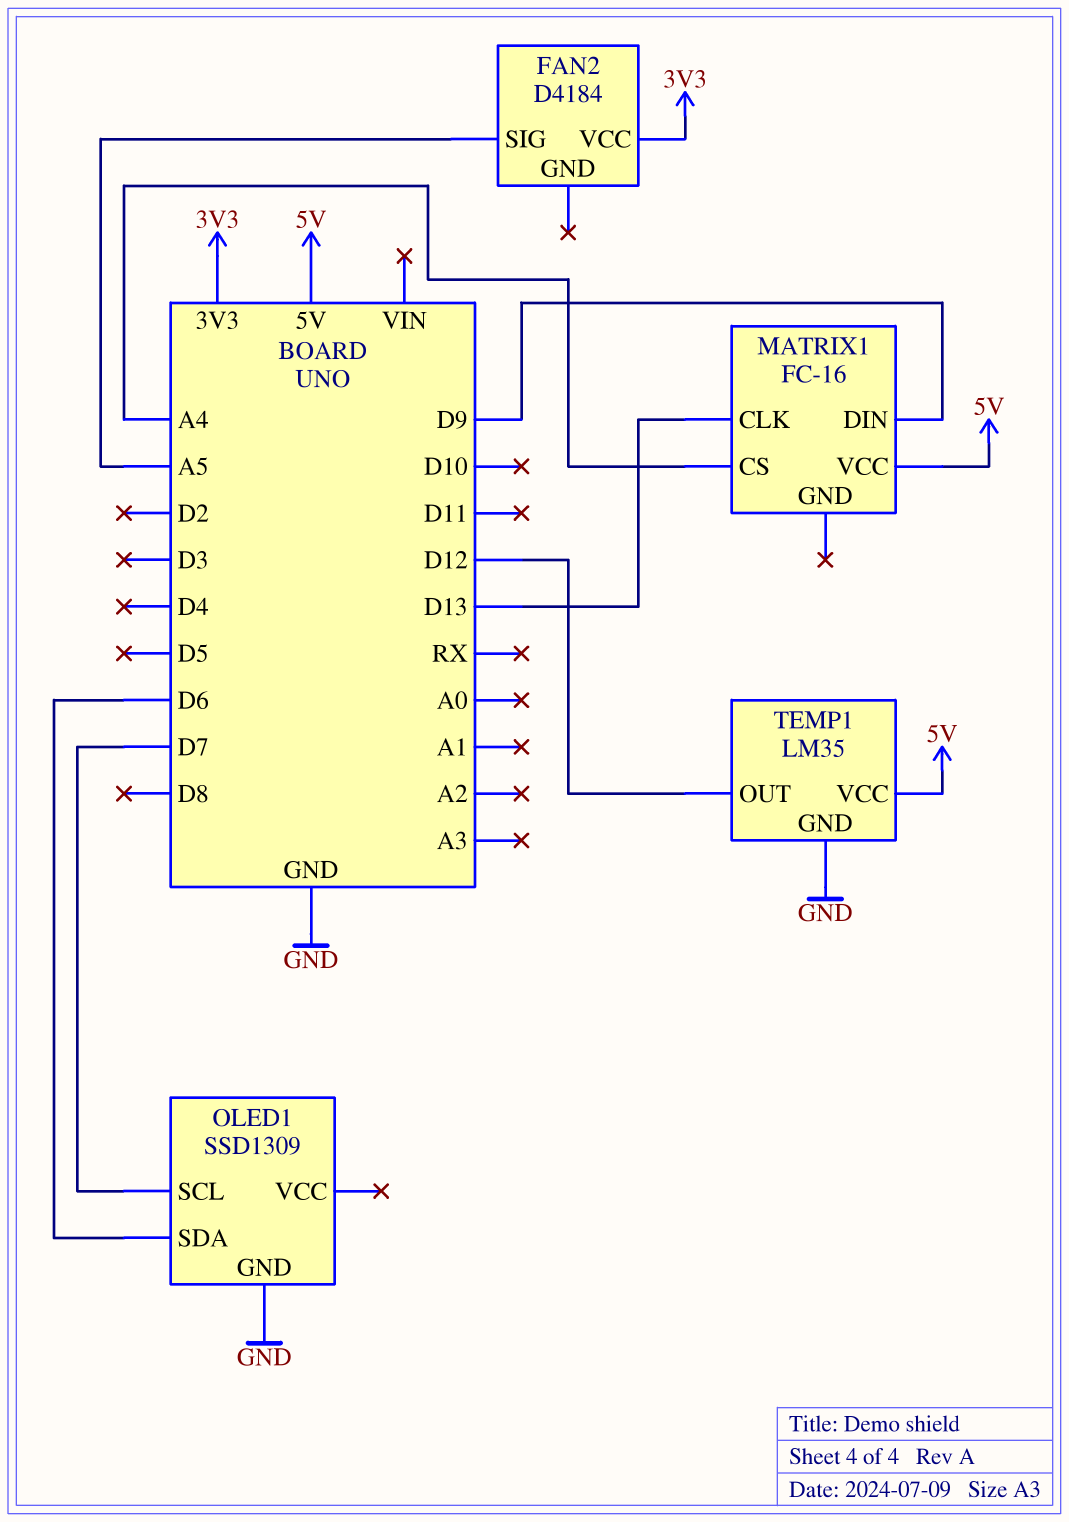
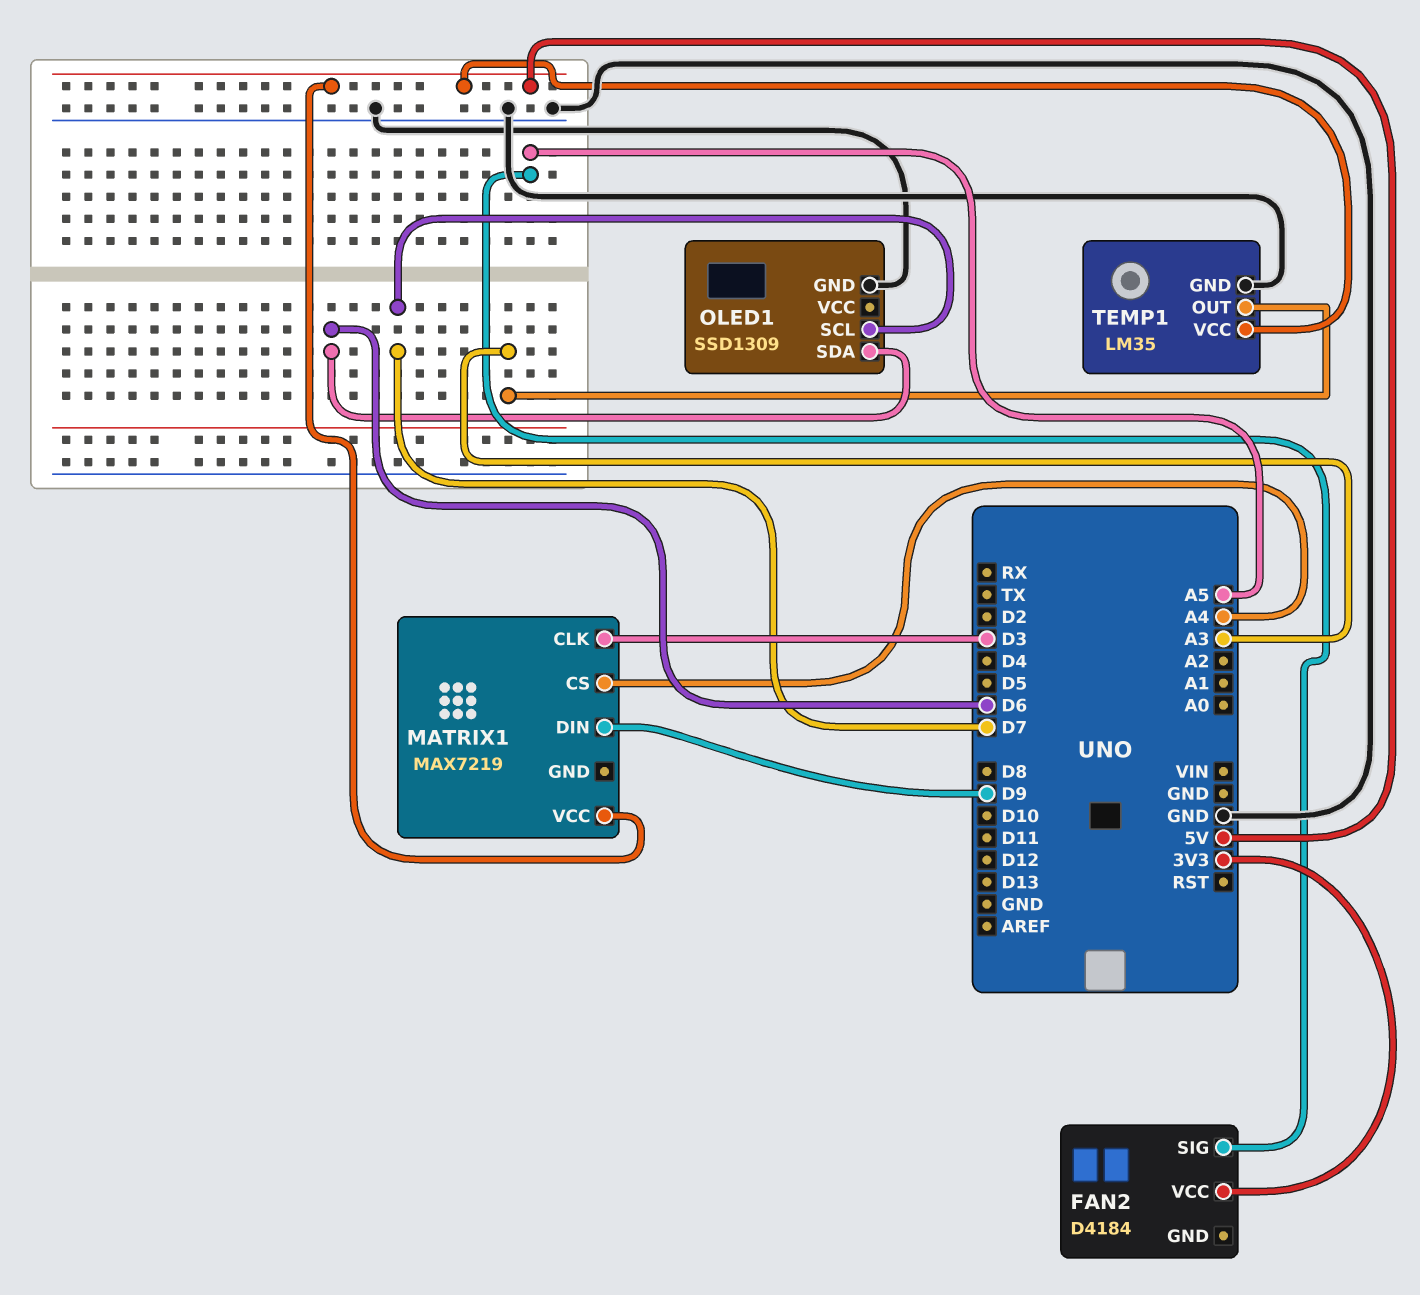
MATRIX1: FC-16 -> MAX7219
MATRIX1 pin CLK: D13 -> D3
TEMP1 pin OUT: D12 -> A3

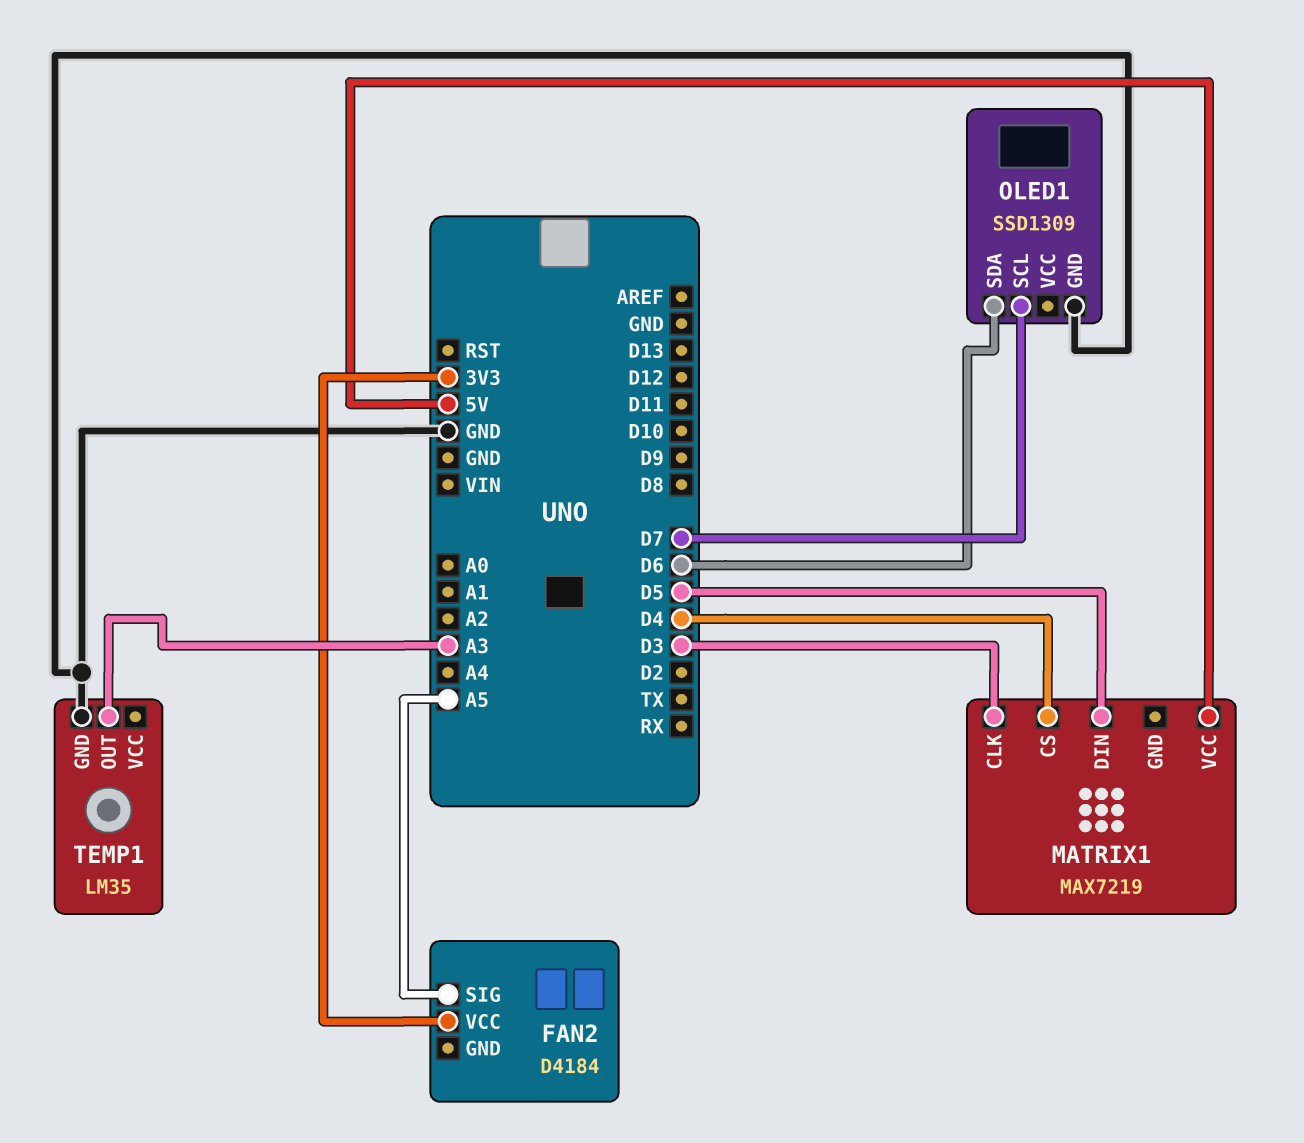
MATRIX1 pin CS: A4 -> D4
MATRIX1 pin DIN: D9 -> D5
TEMP1 pin VCC: 5V -> none

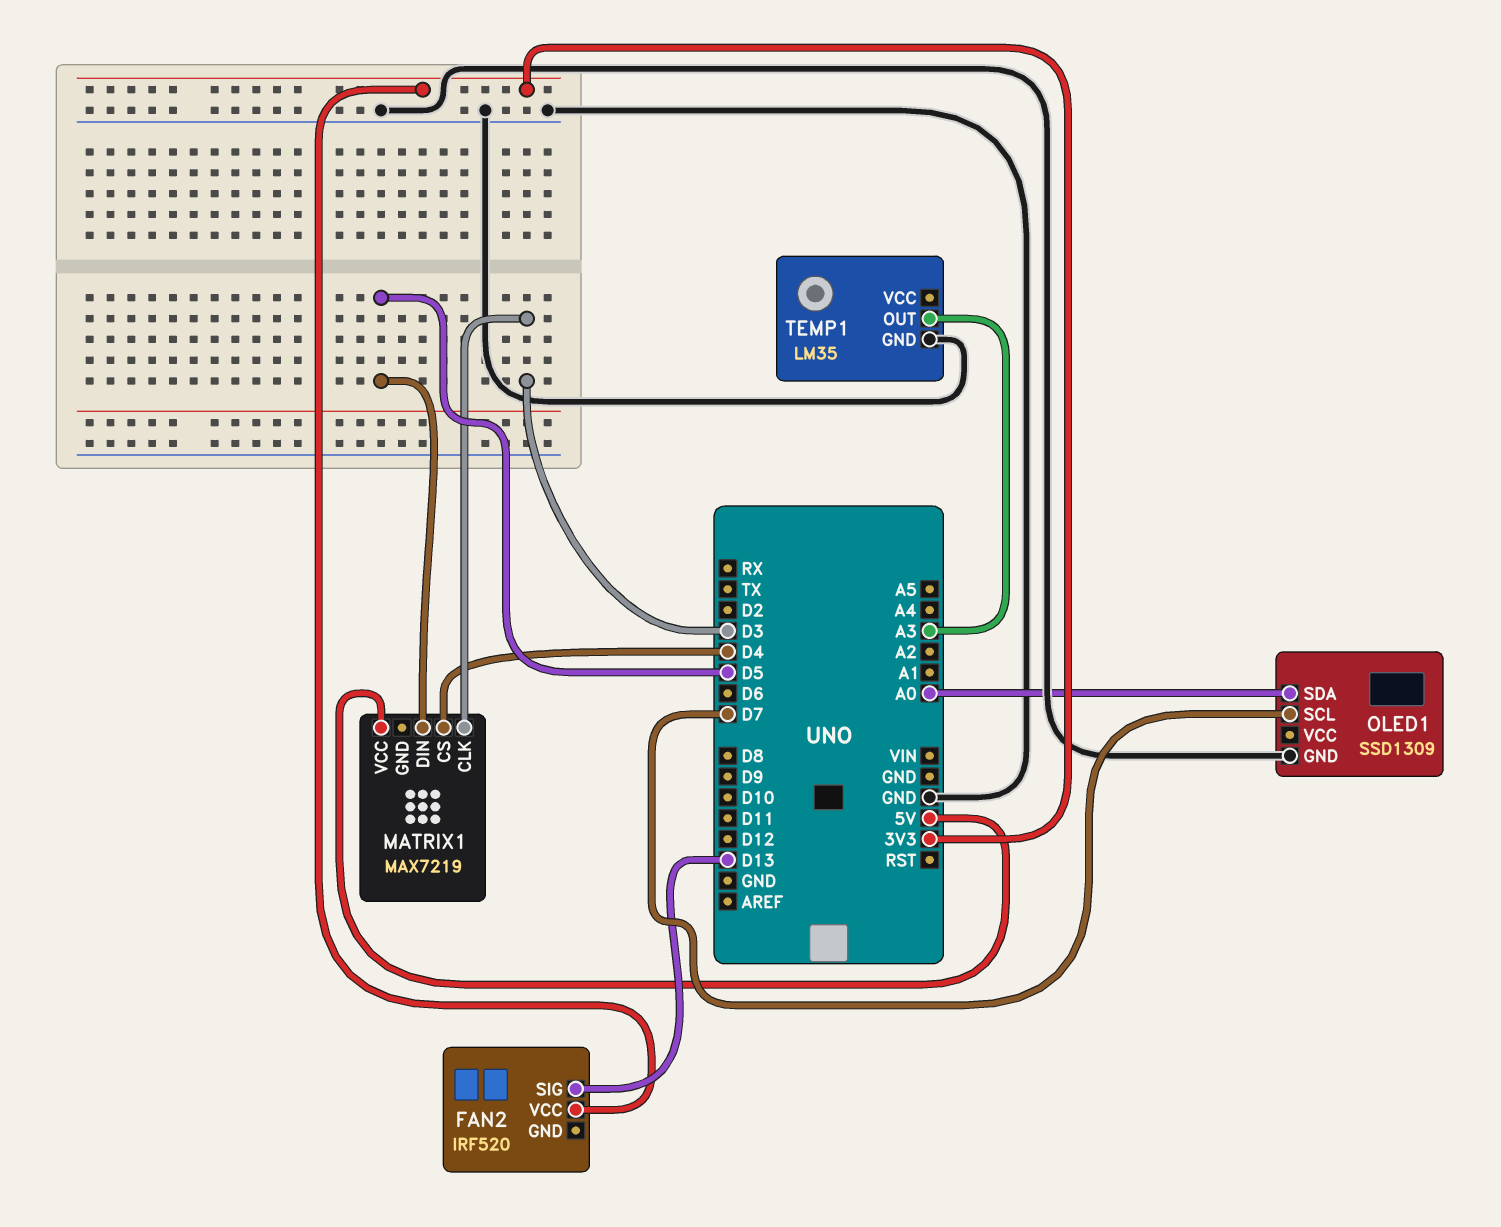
FAN2: D4184 -> IRF520
FAN2 pin SIG: A5 -> D13
OLED1 pin SDA: D6 -> A0

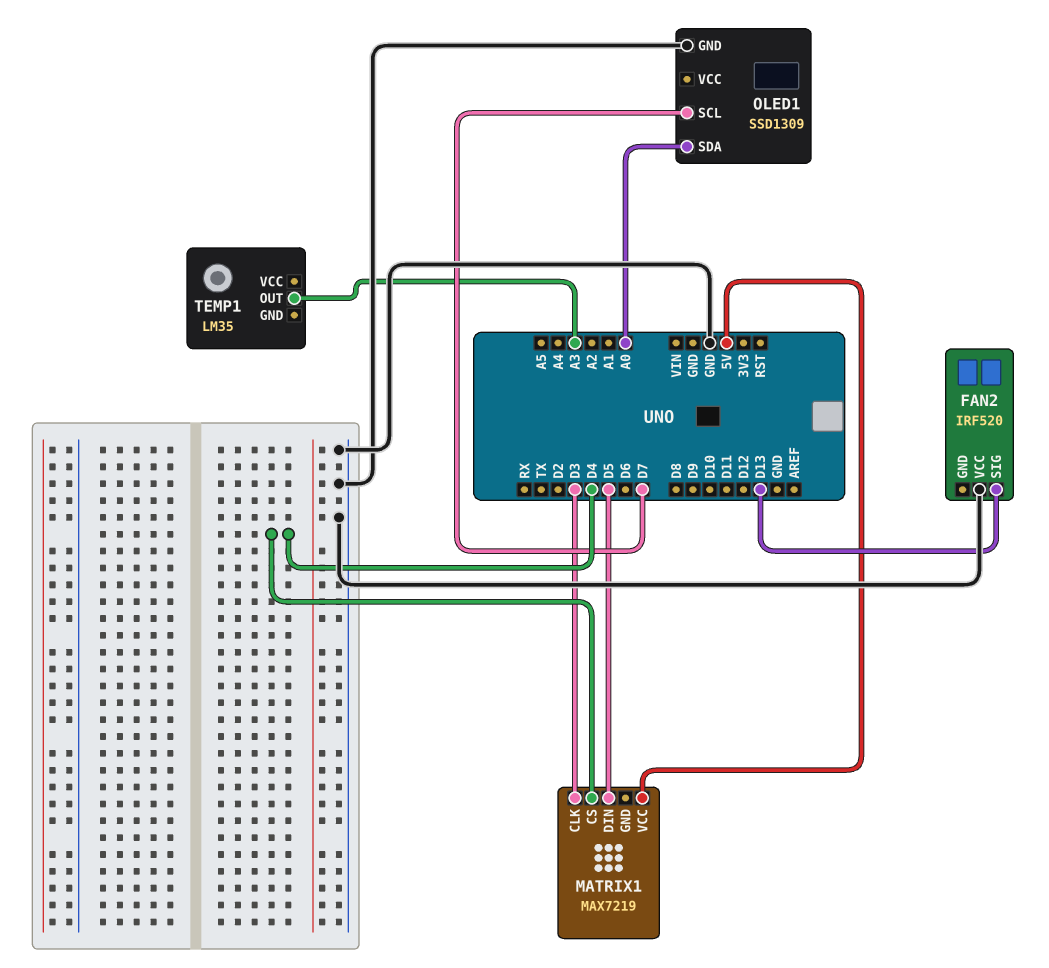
FAN2 pin VCC: 3V3 -> GND
TEMP1 pin GND: GND -> none

